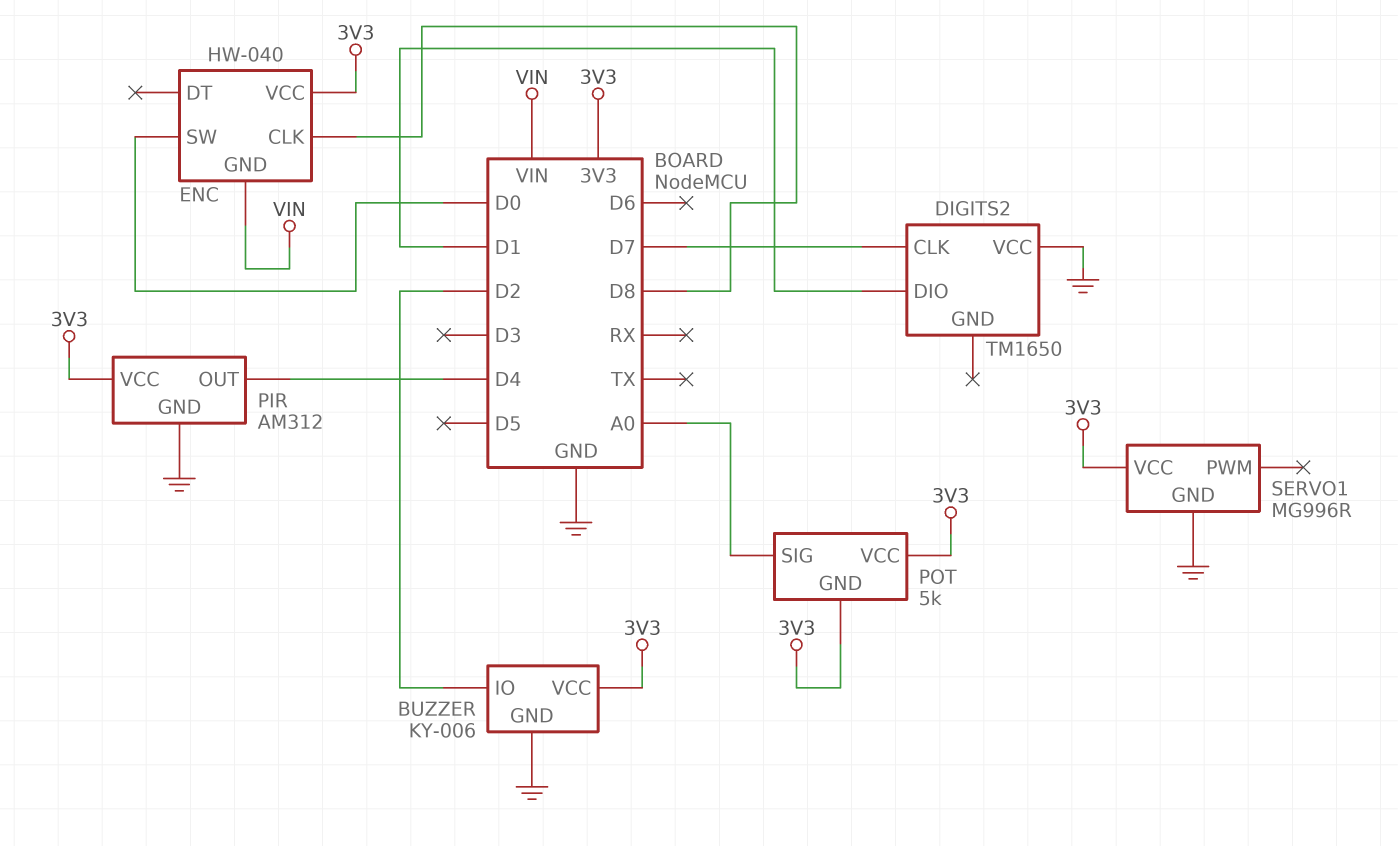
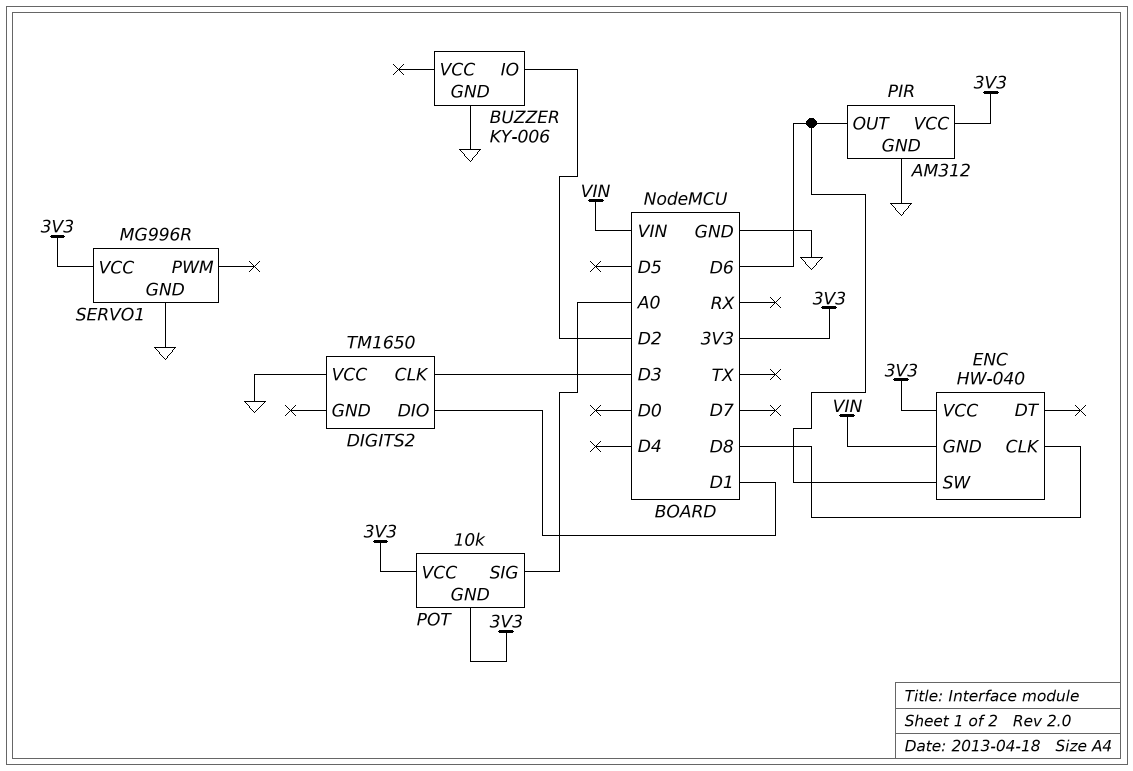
BUZZER pin VCC: 3V3 -> none
DIGITS2 pin CLK: D7 -> D3
ENC pin SW: D0 -> D6
PIR pin OUT: D4 -> D6
POT: 5k -> 10k

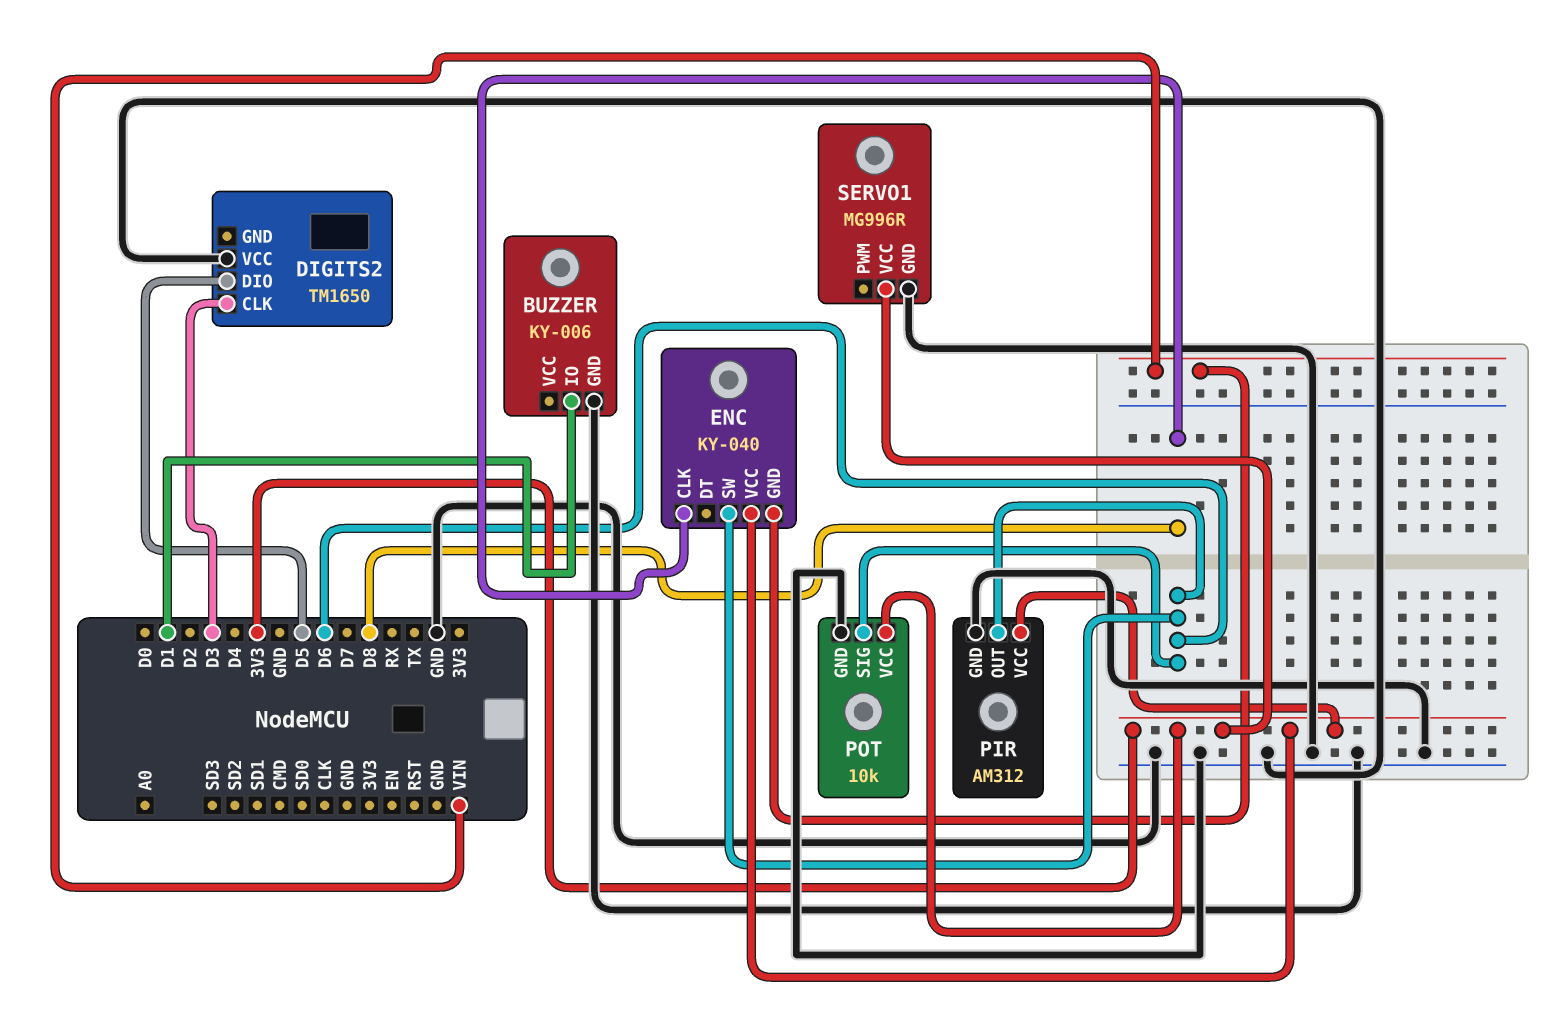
BUZZER pin IO: D2 -> D1
DIGITS2 pin DIO: D1 -> D5
ENC: HW-040 -> KY-040
POT pin GND: 3V3 -> GND
POT pin SIG: A0 -> D6

